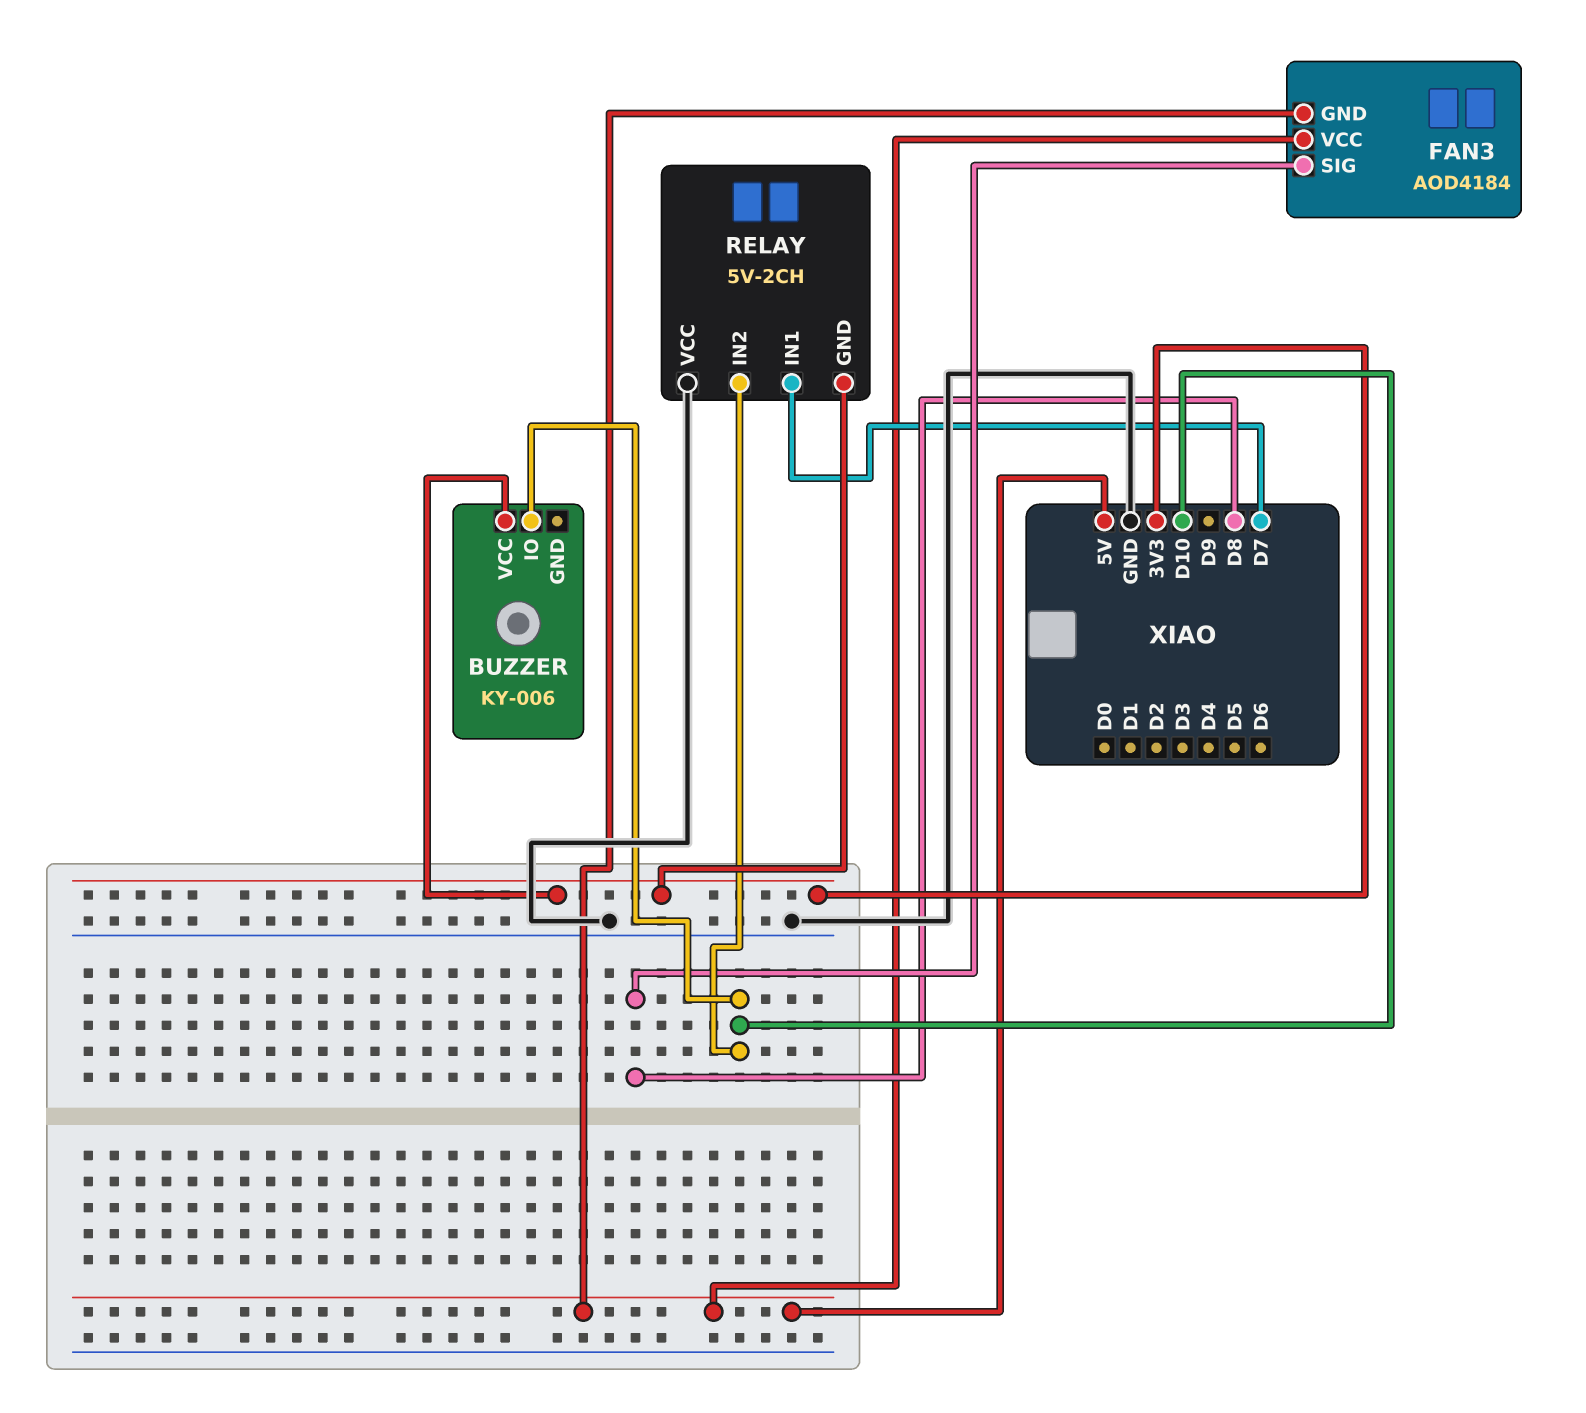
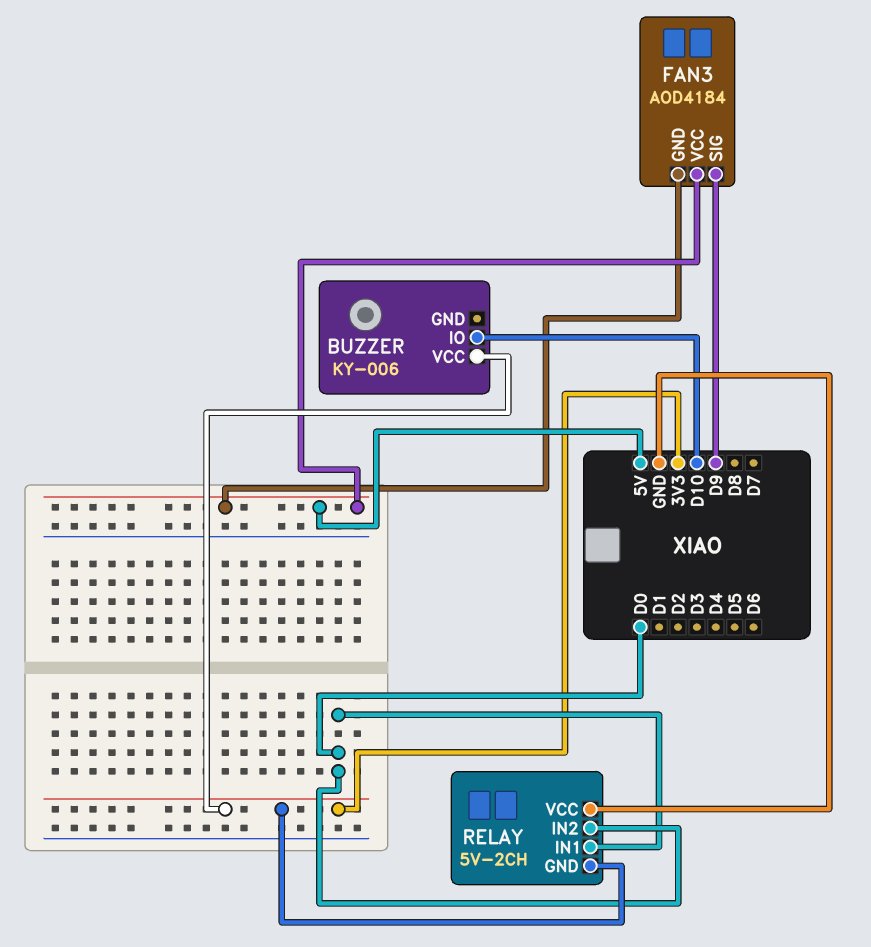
FAN3 pin SIG: D8 -> D9
RELAY pin IN1: D7 -> D0
RELAY pin IN2: D10 -> D0

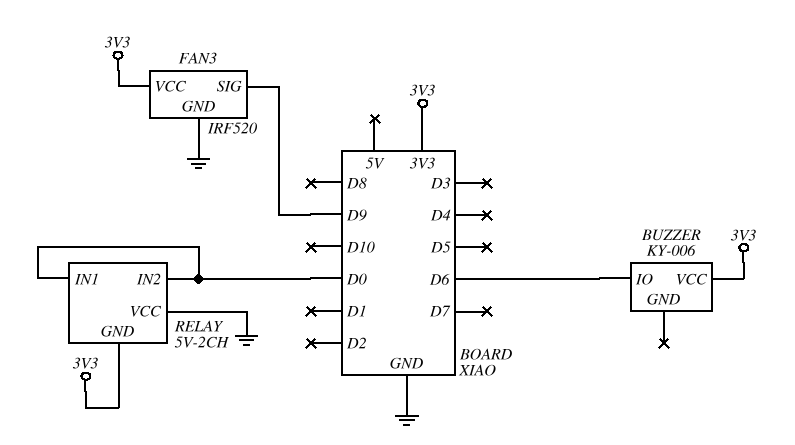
BUZZER pin IO: D10 -> D6
FAN3: AOD4184 -> IRF520
FAN3 pin GND: 5V -> GND
FAN3 pin VCC: 5V -> 3V3

